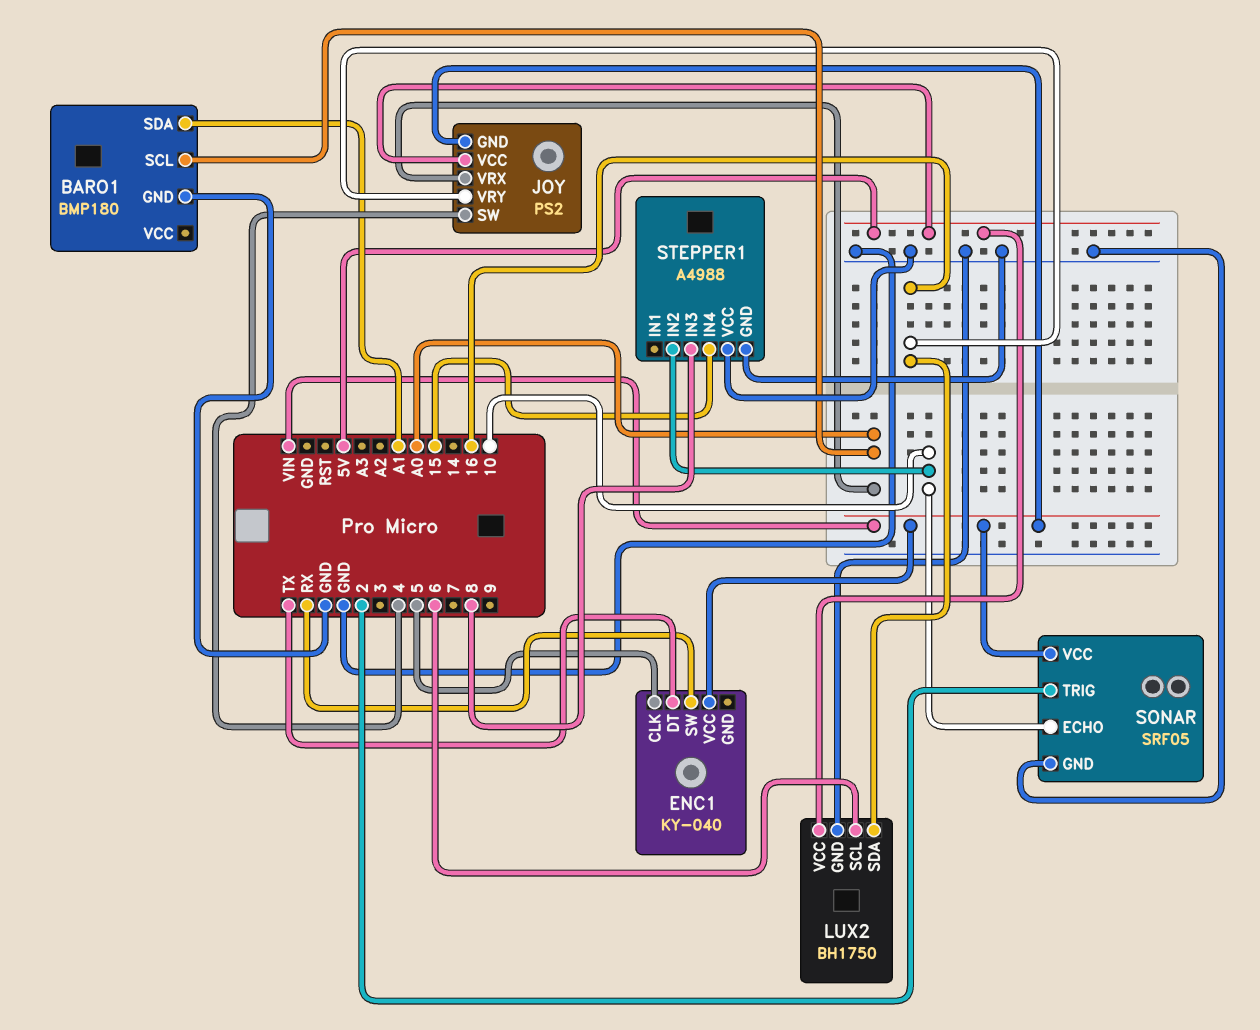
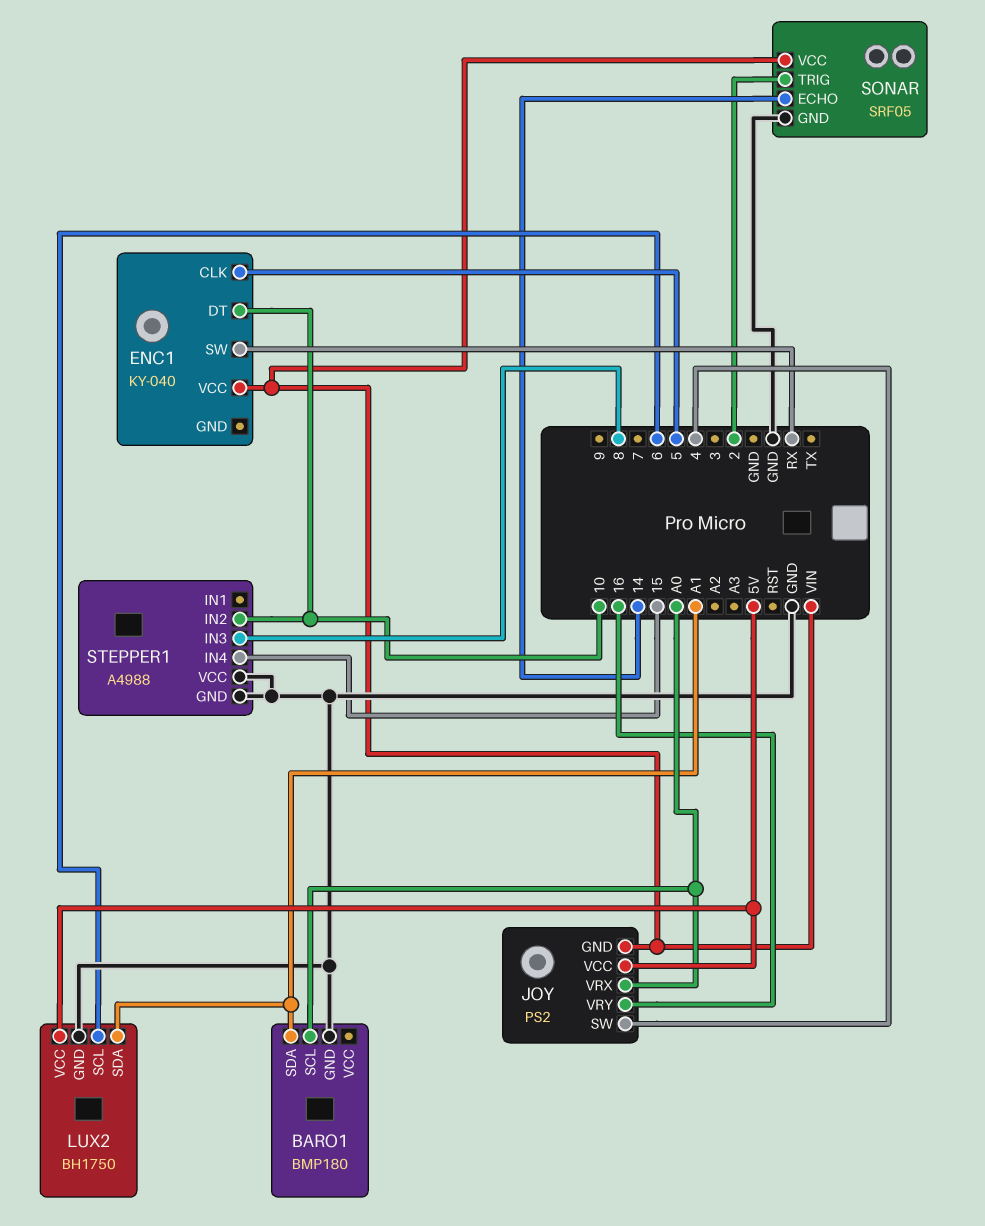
ENC1 pin DT: TX -> 10
LUX2 pin SDA: 16 -> A1
SONAR pin ECHO: 10 -> 14

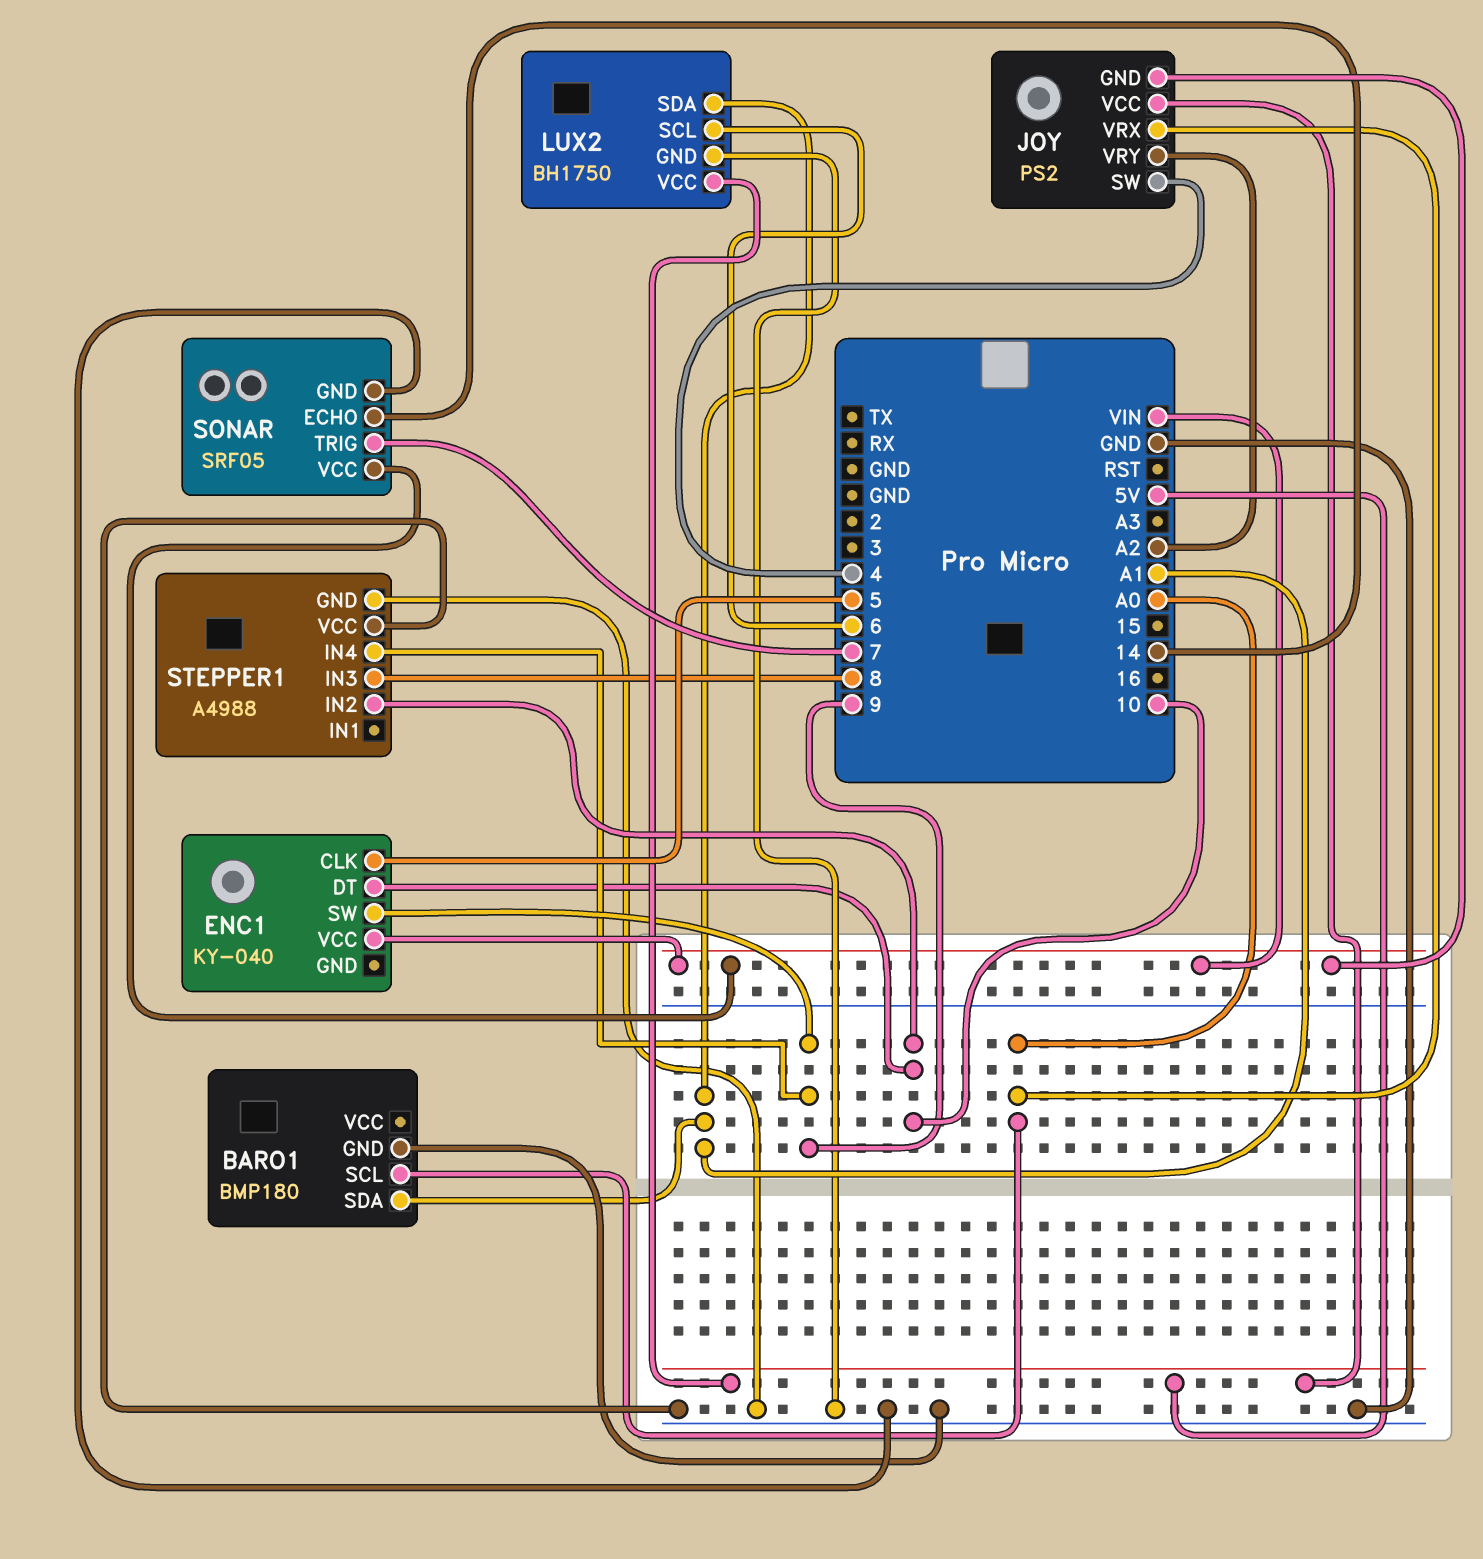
ENC1 pin SW: RX -> 9
JOY pin VRY: 16 -> A2
SONAR pin TRIG: 2 -> 7
STEPPER1 pin IN4: 15 -> 9

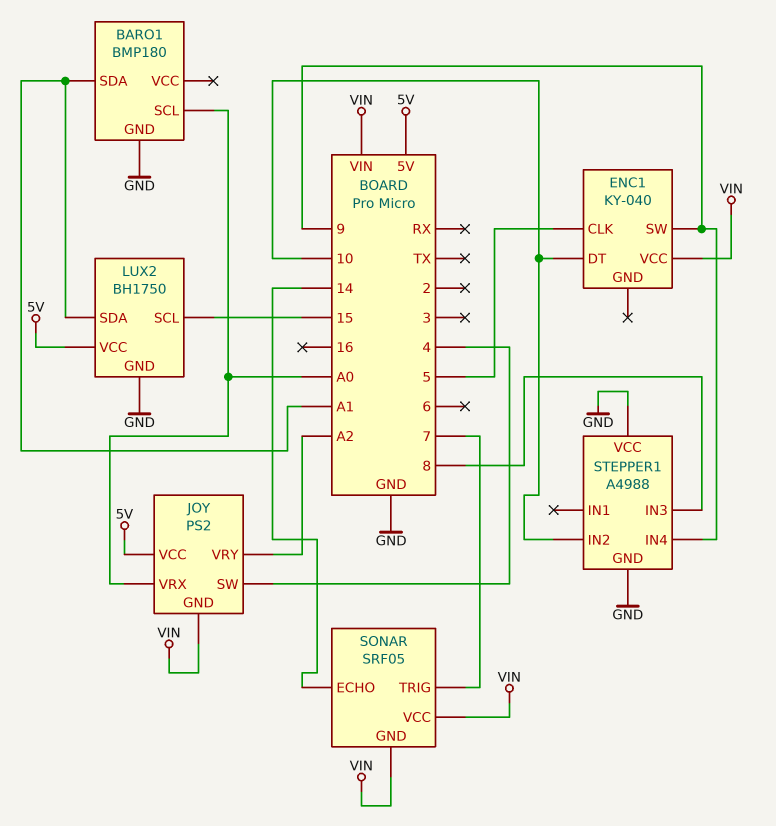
LUX2 pin SCL: 6 -> 15
SONAR pin GND: GND -> VIN

